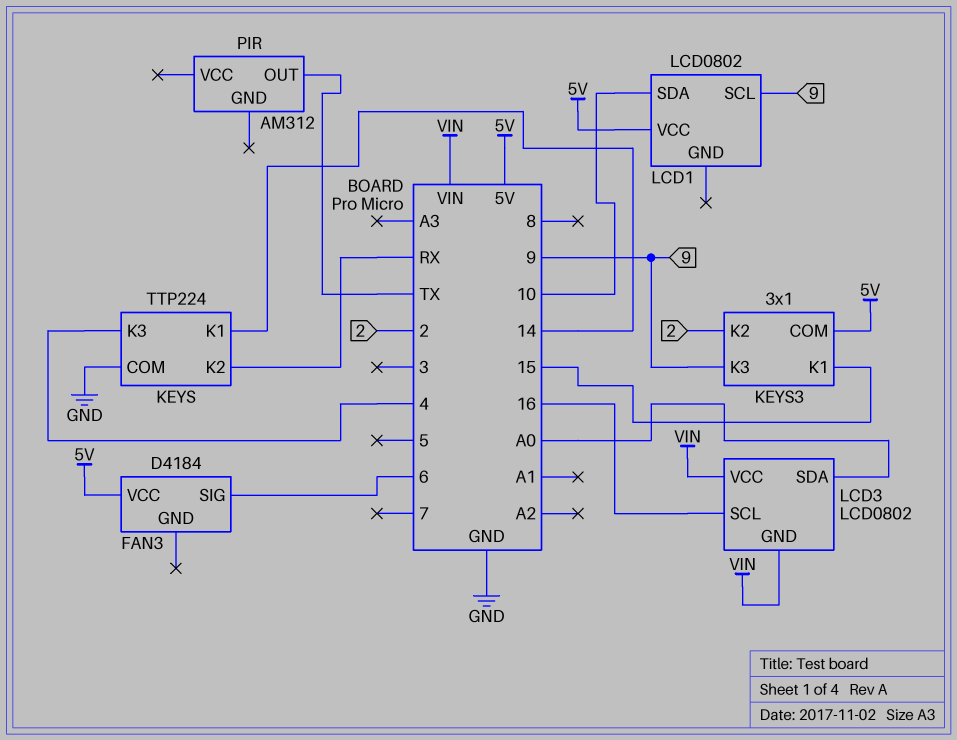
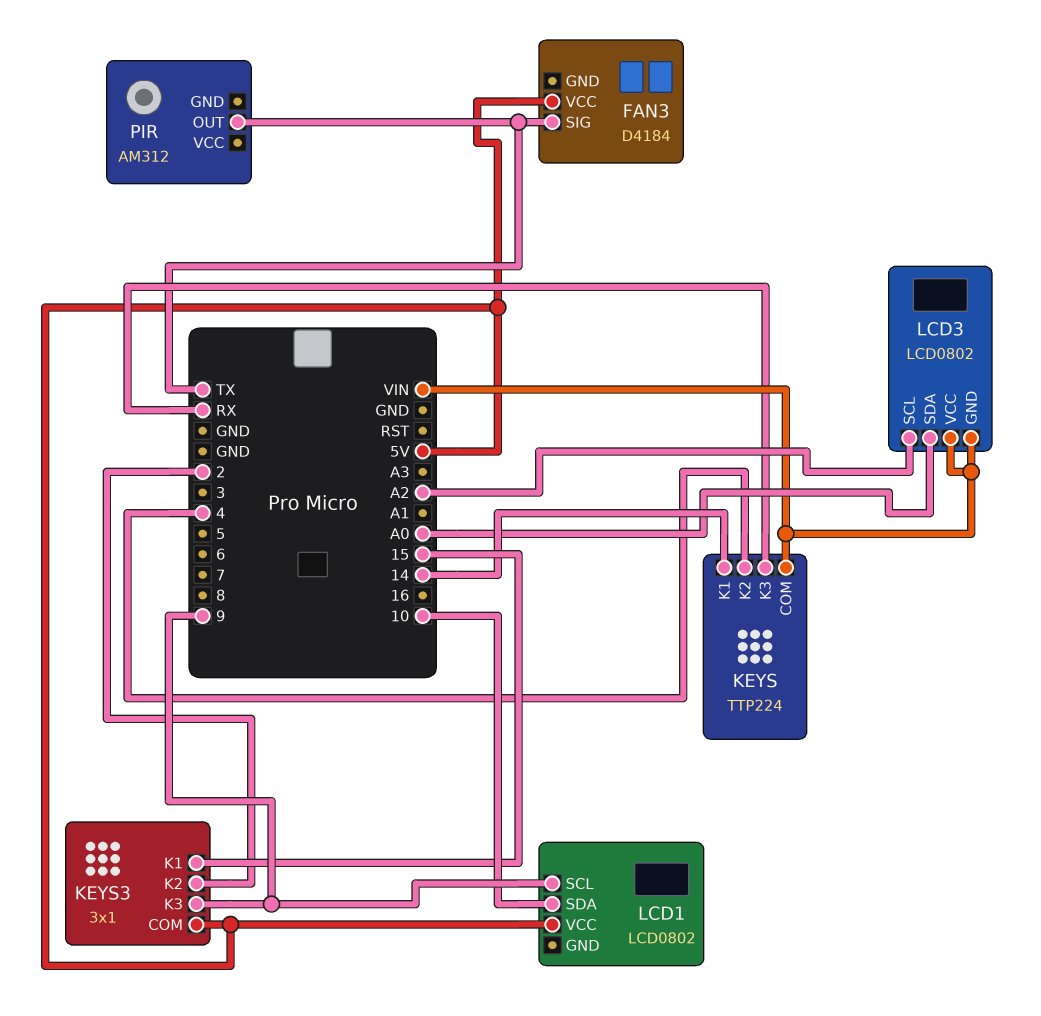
FAN3 pin SIG: 6 -> TX
KEYS pin COM: GND -> VIN
KEYS pin K2: RX -> 4
KEYS pin K3: 4 -> RX
LCD3 pin SCL: 16 -> A2

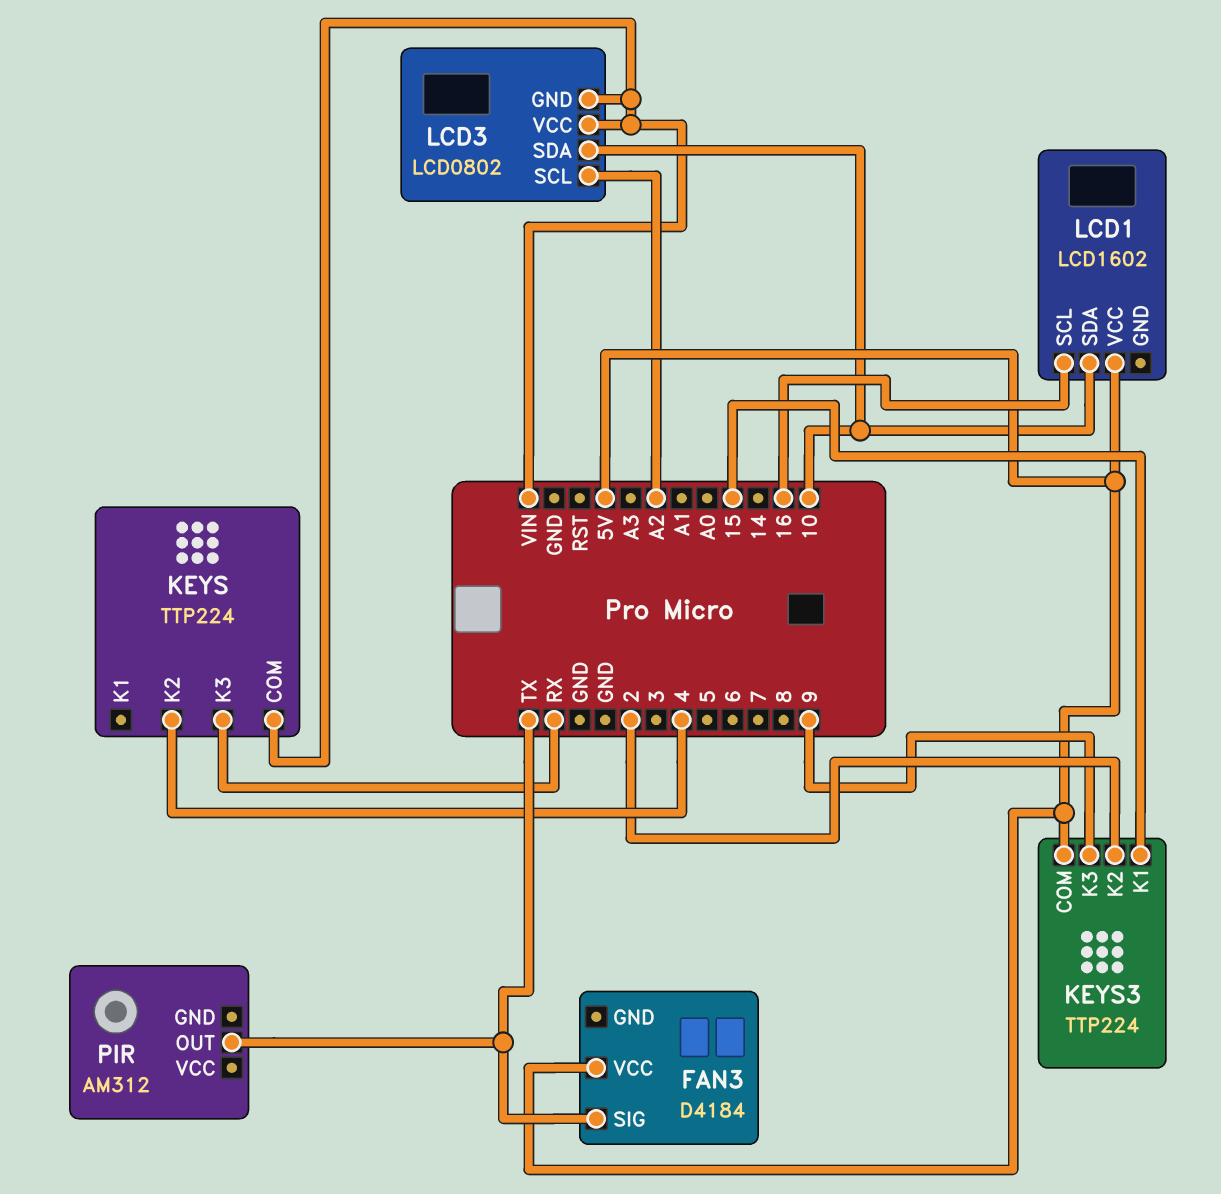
KEYS pin K1: 14 -> none
KEYS3: 3x1 -> TTP224
LCD1: LCD0802 -> LCD1602
LCD1 pin SCL: 9 -> 16
LCD3 pin SDA: A0 -> 10

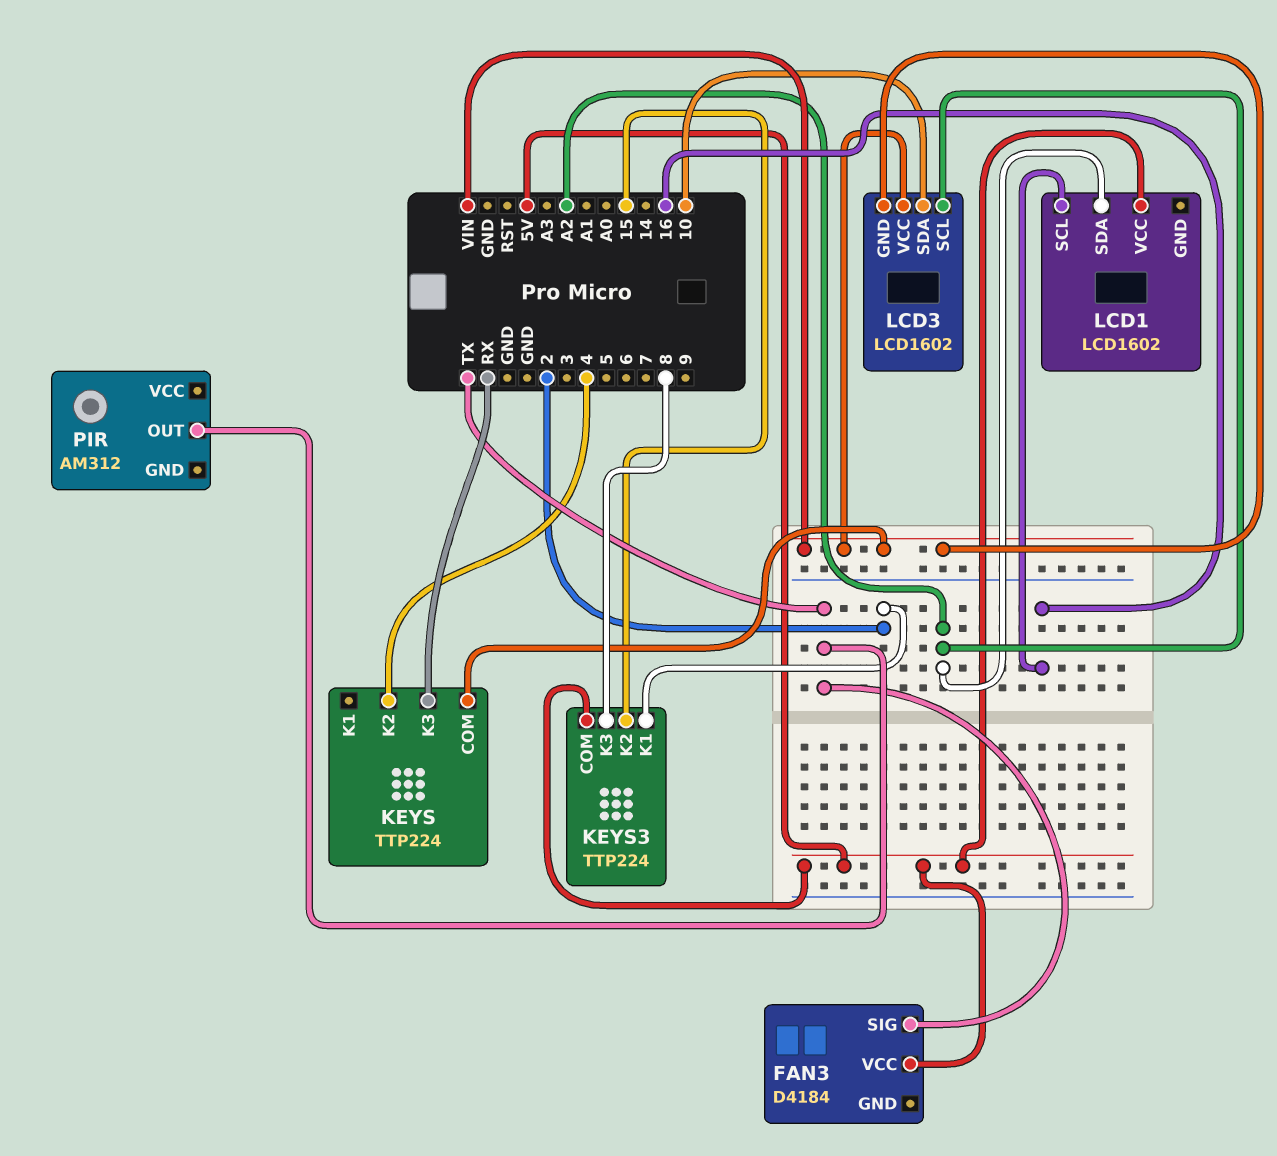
KEYS3 pin K1: 15 -> 2
KEYS3 pin K2: 2 -> 15
KEYS3 pin K3: 9 -> 8
LCD1 pin SDA: 10 -> A2
LCD3: LCD0802 -> LCD1602

